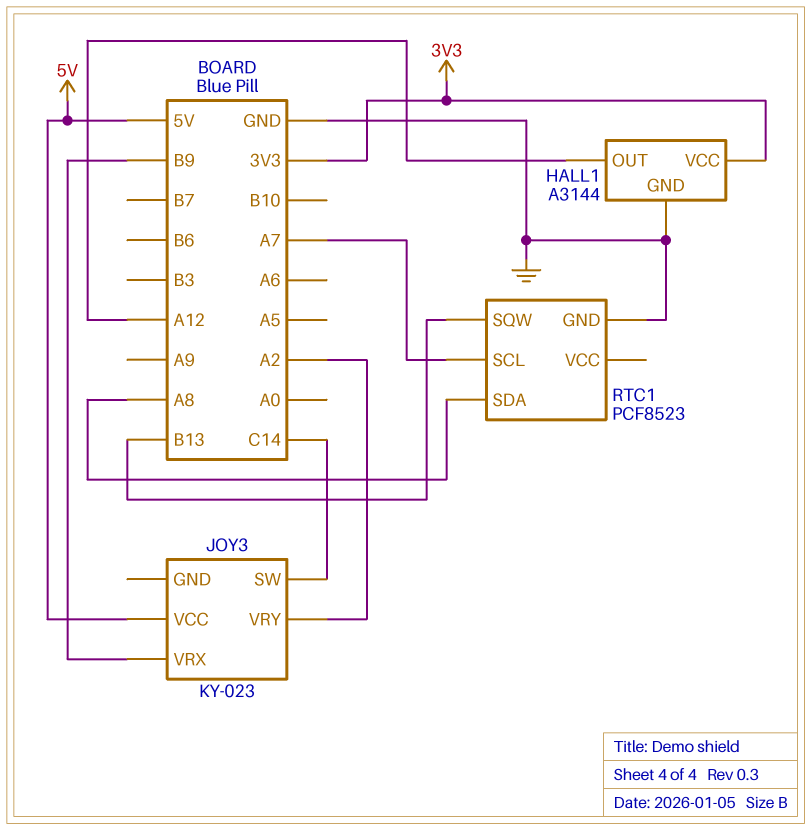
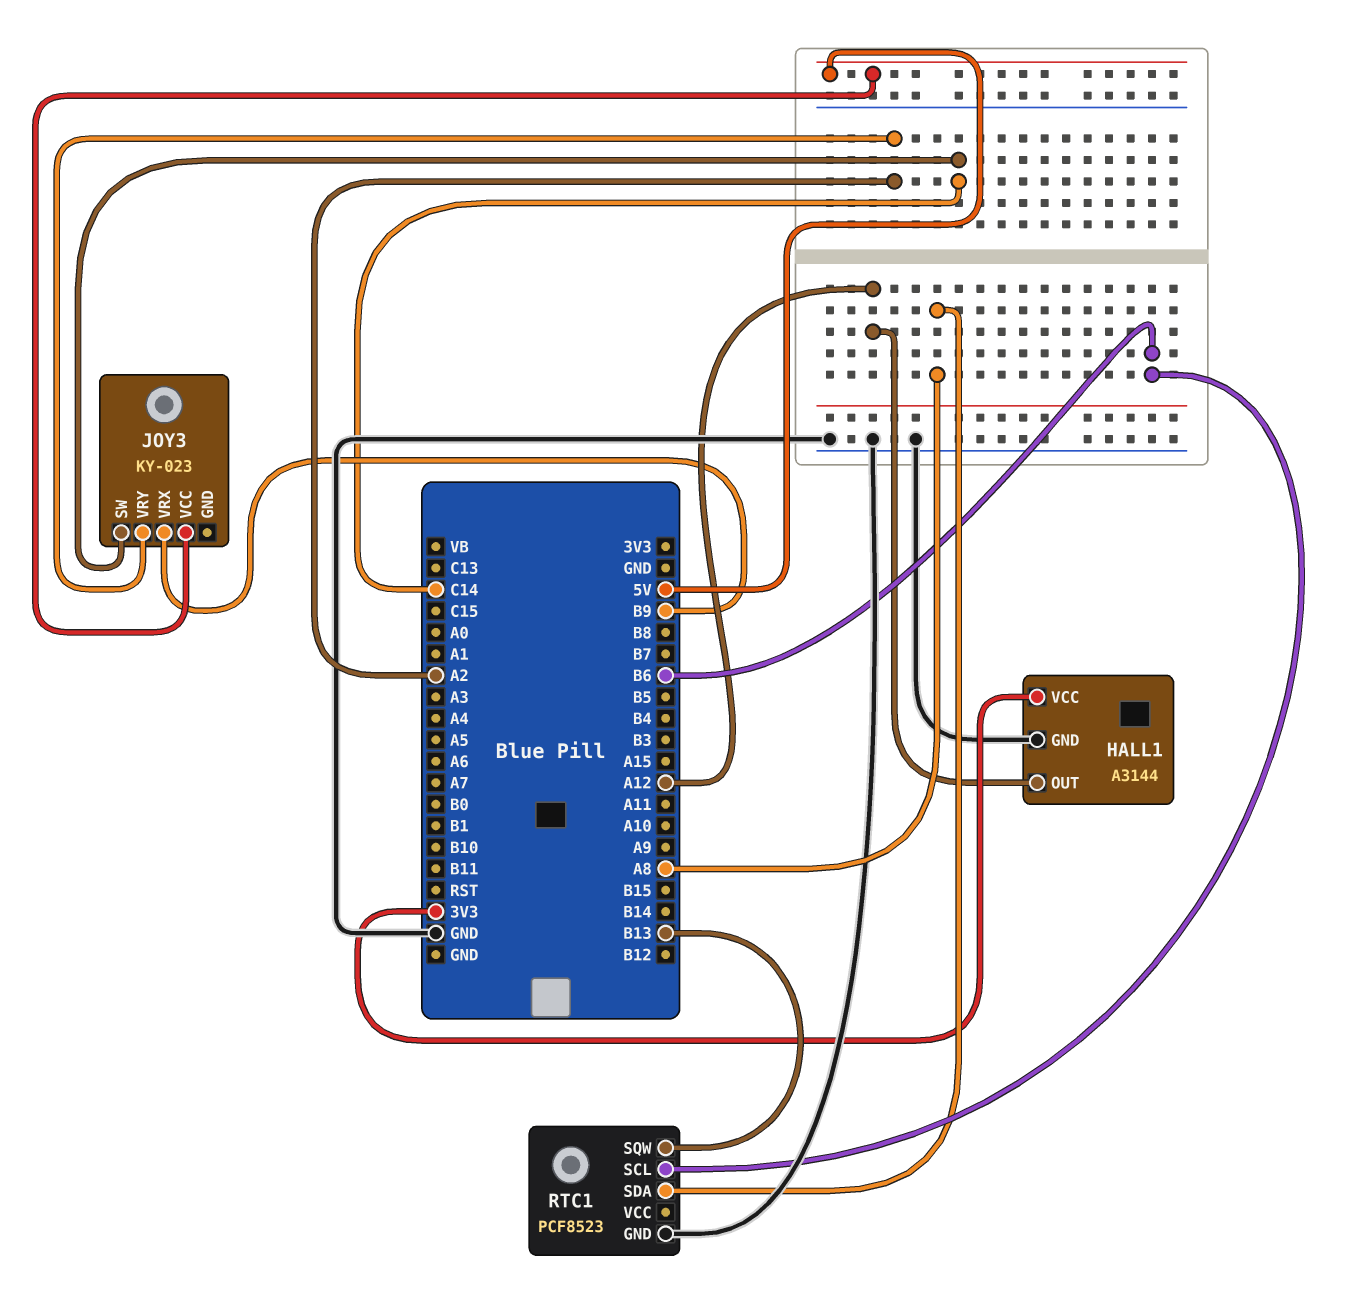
RTC1 pin SCL: A7 -> B6

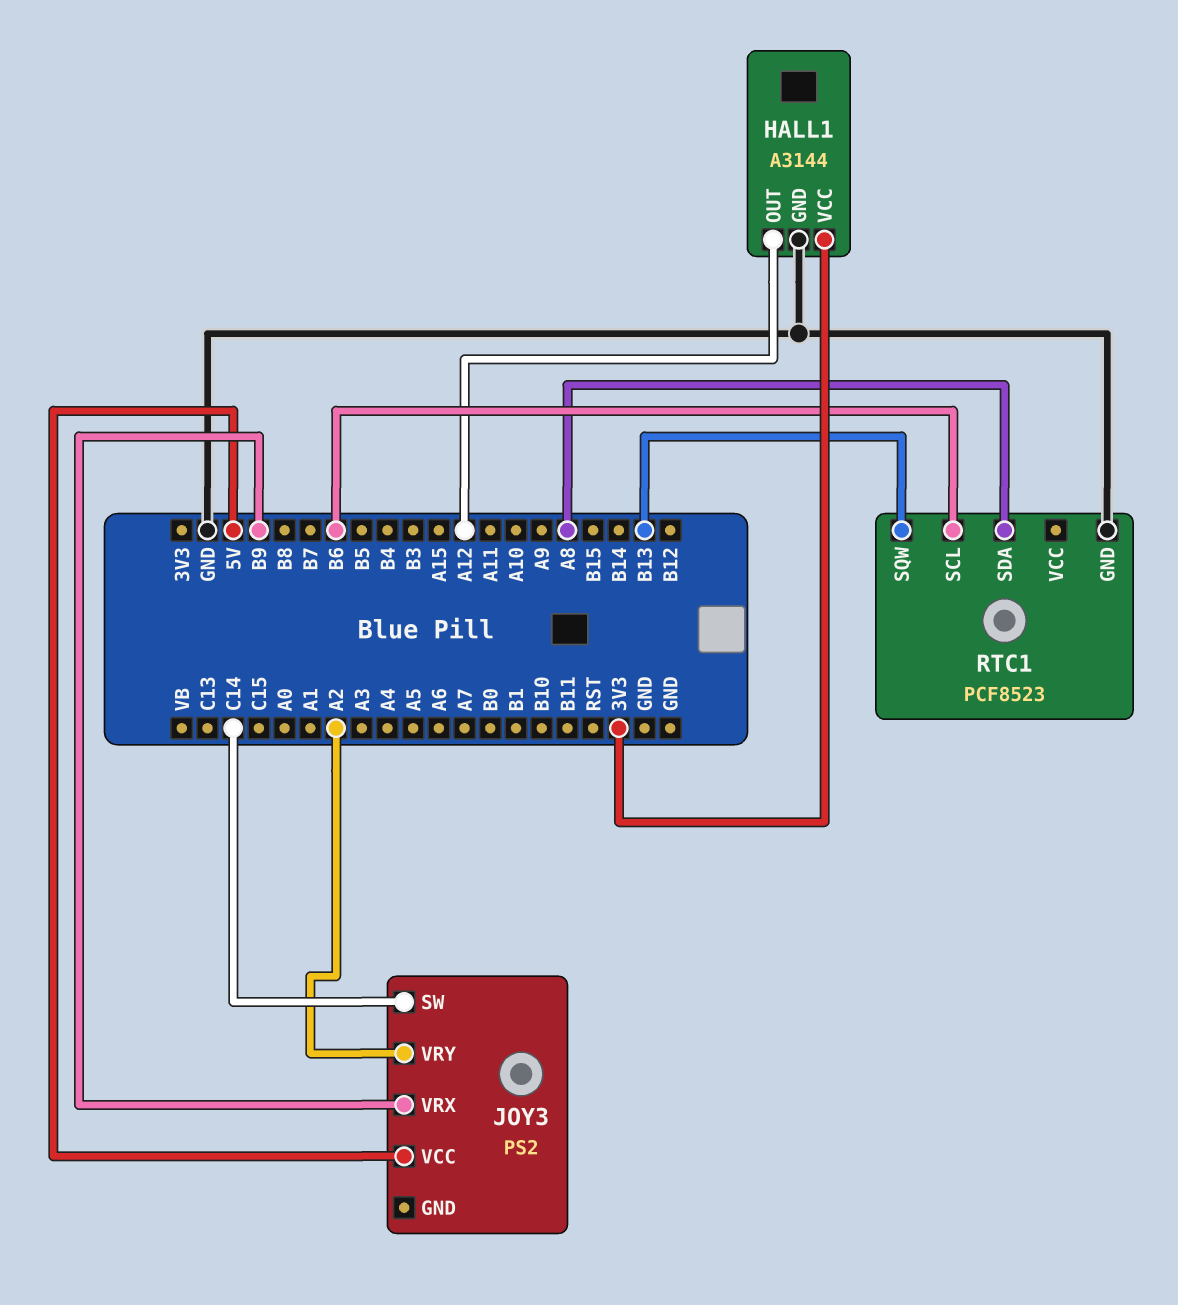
JOY3: KY-023 -> PS2

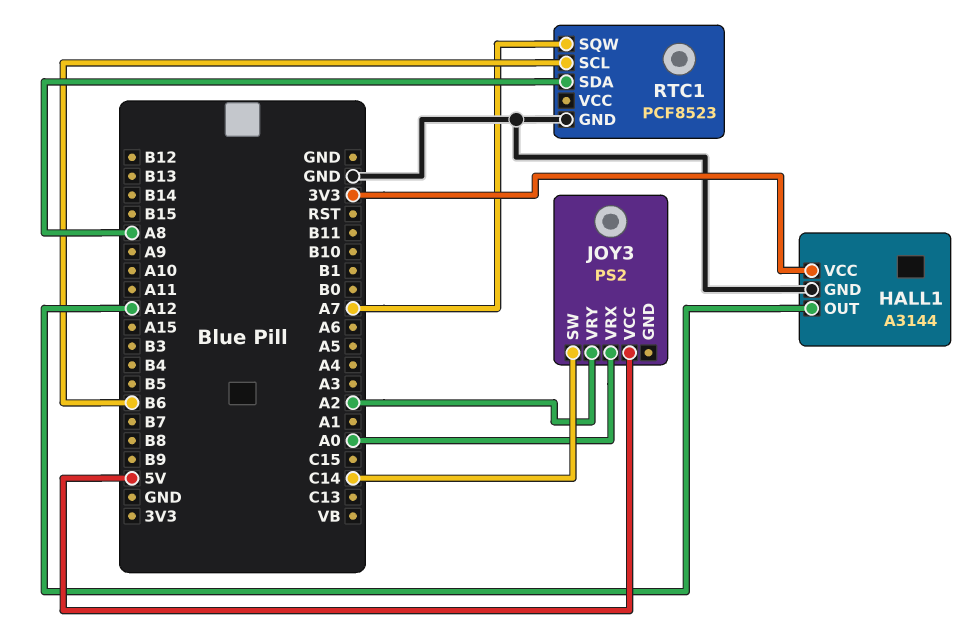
JOY3 pin VRX: B9 -> A0
RTC1 pin SQW: B13 -> A7

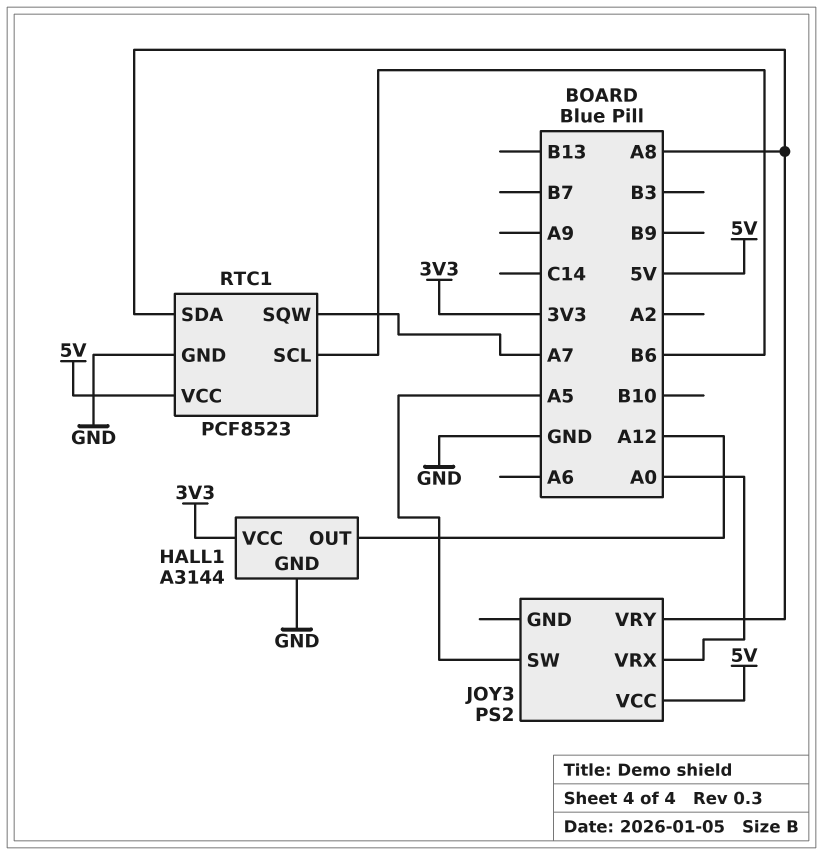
JOY3 pin SW: C14 -> A5
JOY3 pin VRY: A2 -> A8
RTC1 pin VCC: none -> 5V

